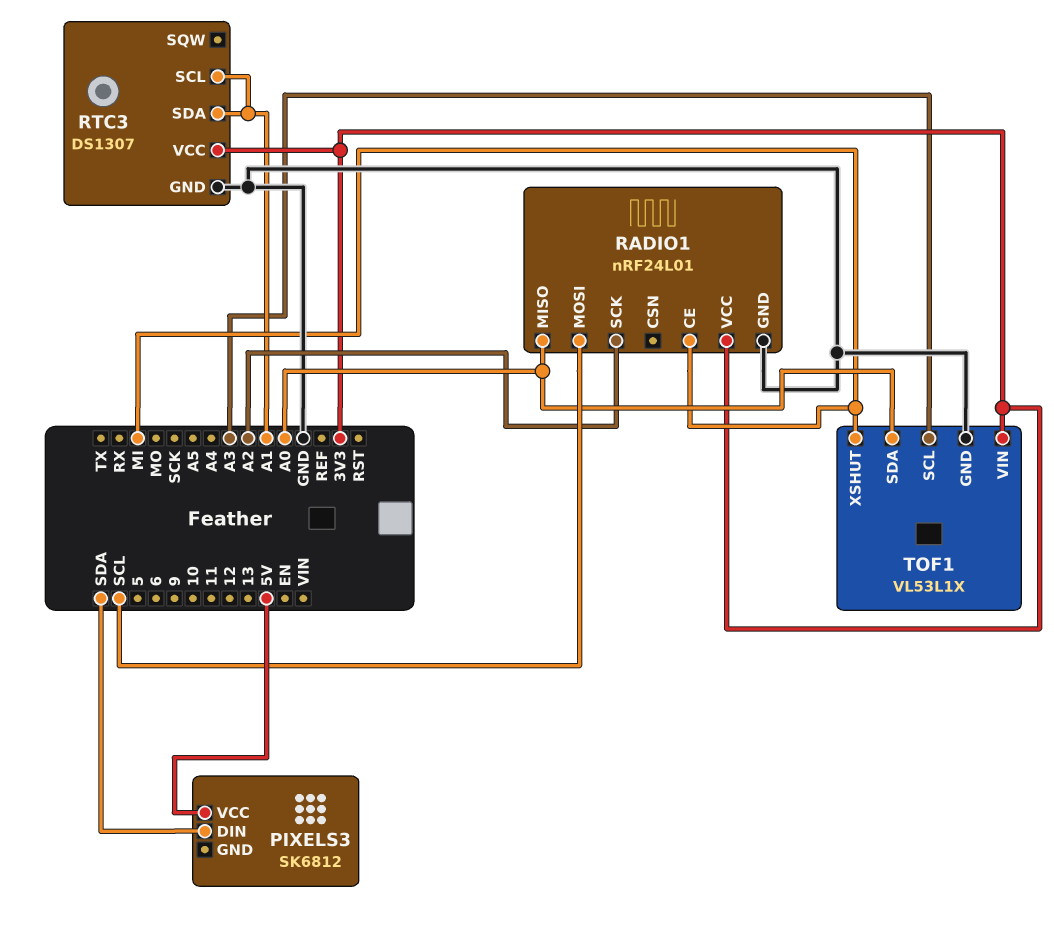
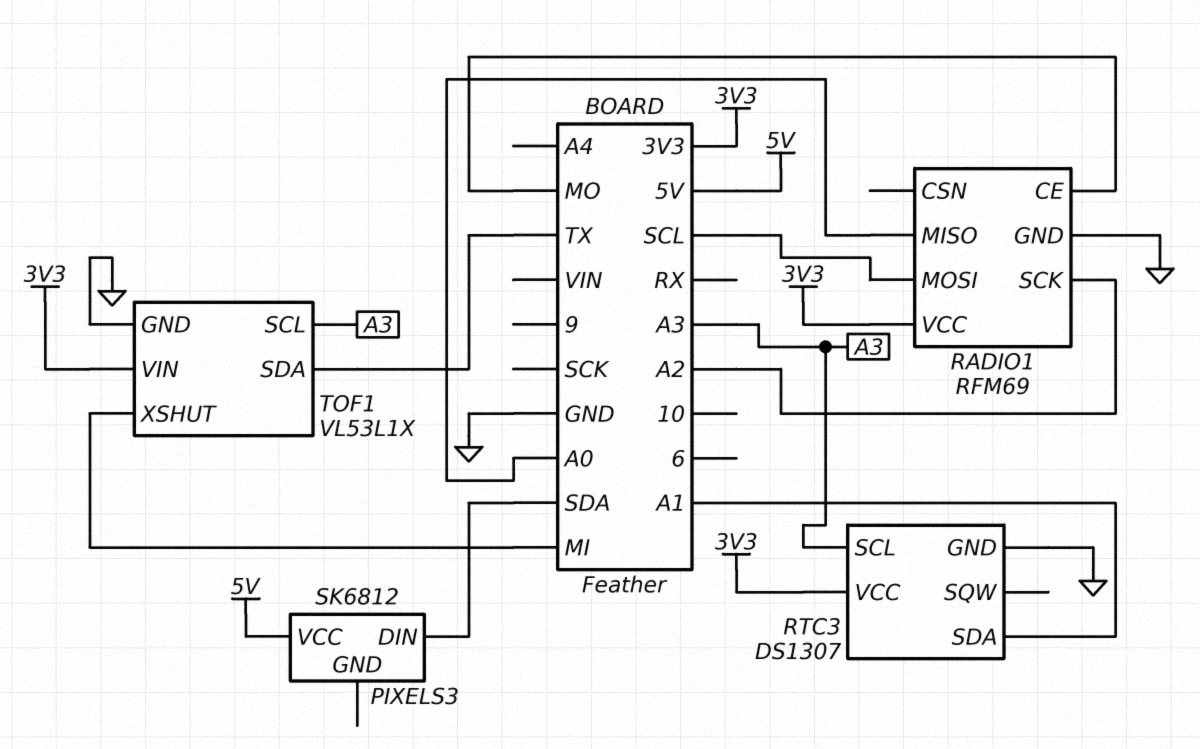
RADIO1: nRF24L01 -> RFM69
RADIO1 pin CE: MI -> MO
RTC3 pin SCL: A1 -> A3
TOF1 pin SDA: A0 -> TX

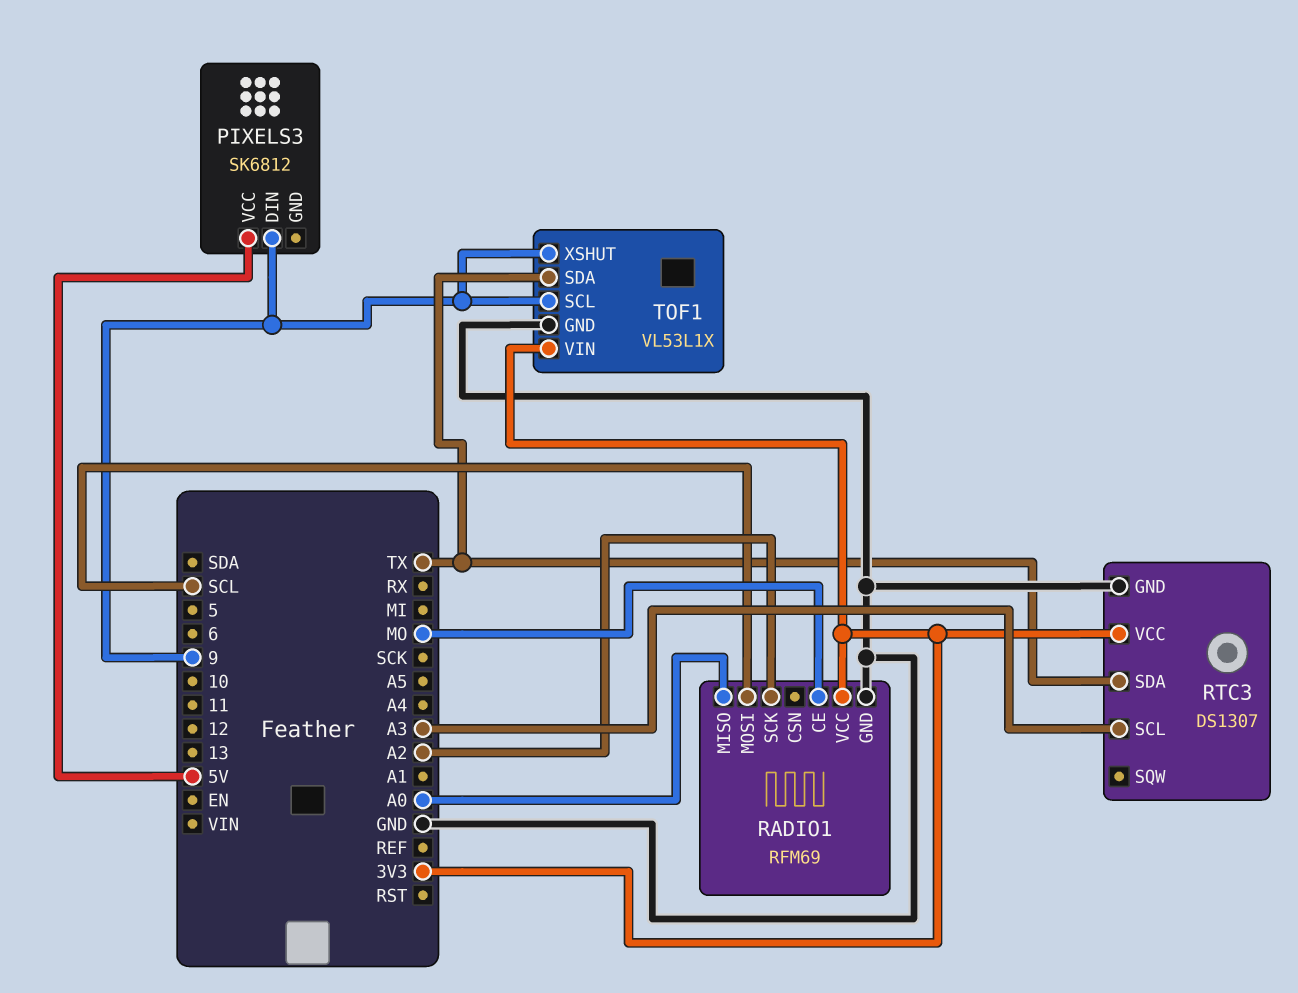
PIXELS3 pin DIN: SDA -> 9
RTC3 pin SDA: A1 -> TX
TOF1 pin SCL: A3 -> 9
TOF1 pin XSHUT: MI -> 9

